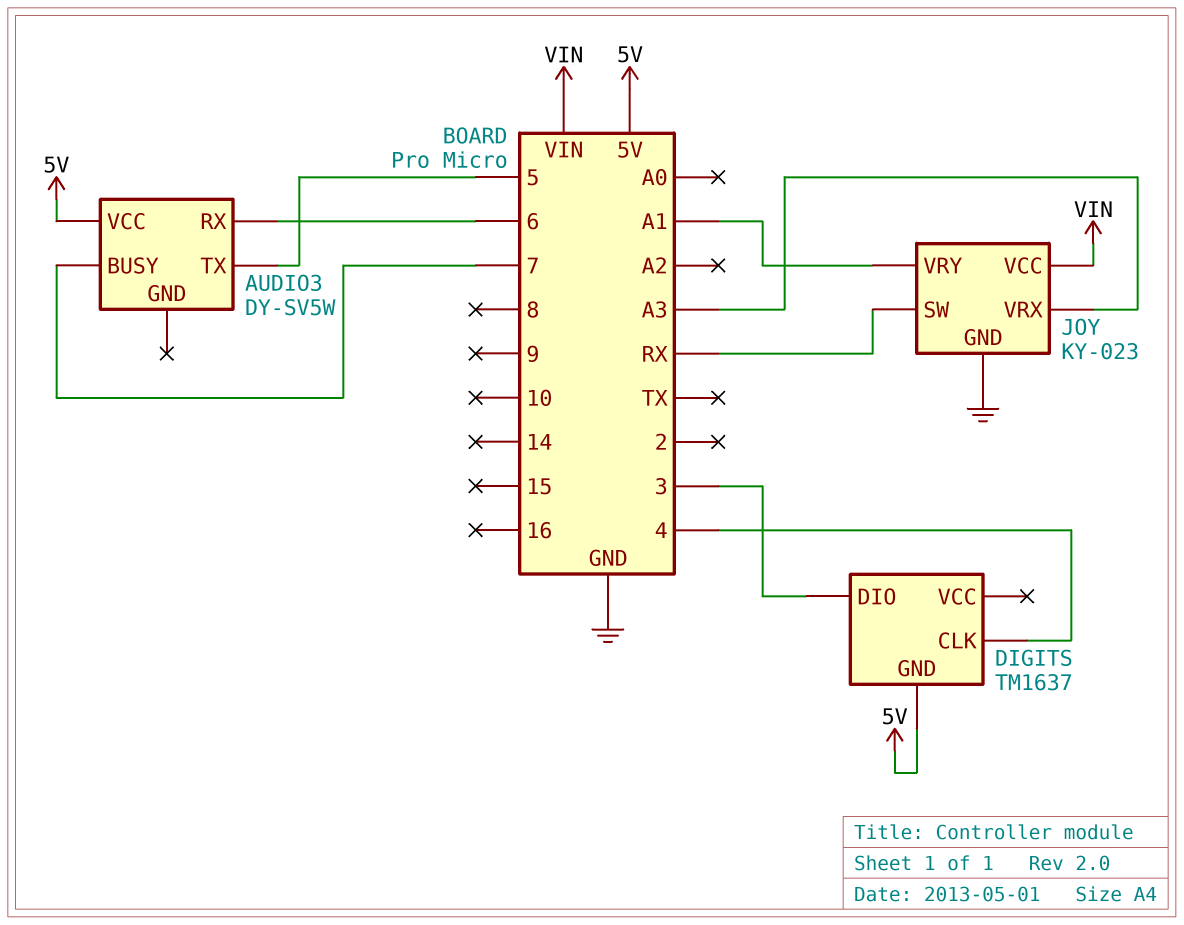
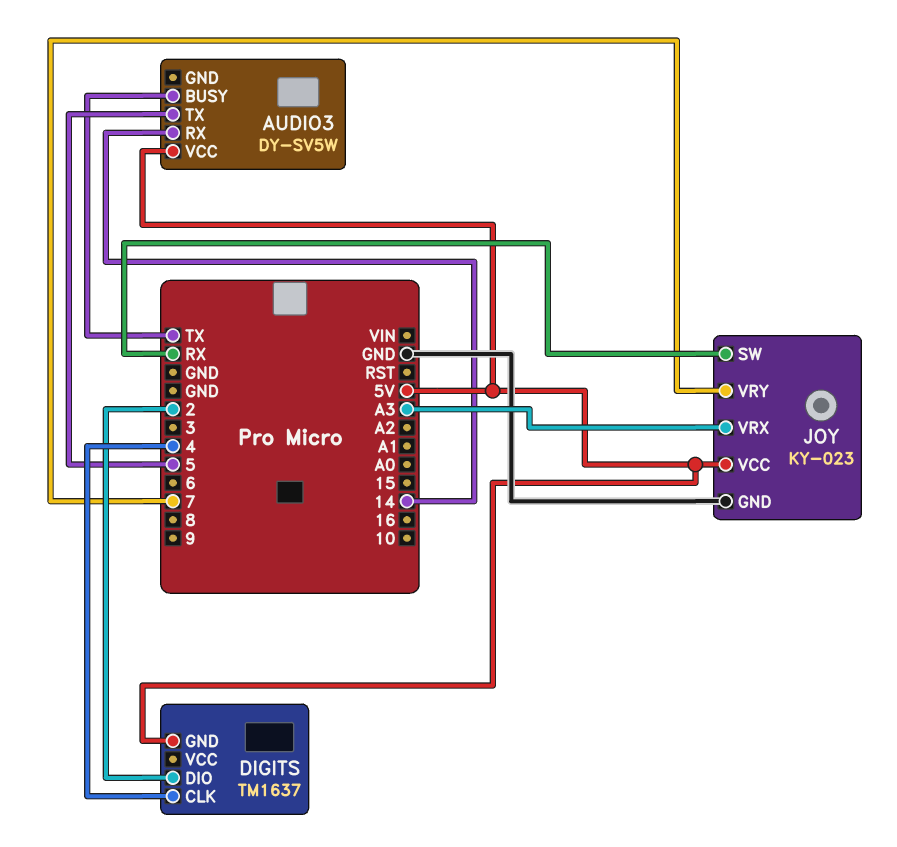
AUDIO3 pin BUSY: 7 -> TX
AUDIO3 pin RX: 6 -> 14
DIGITS pin DIO: 3 -> 2
JOY pin VCC: VIN -> 5V
JOY pin VRY: A1 -> 7

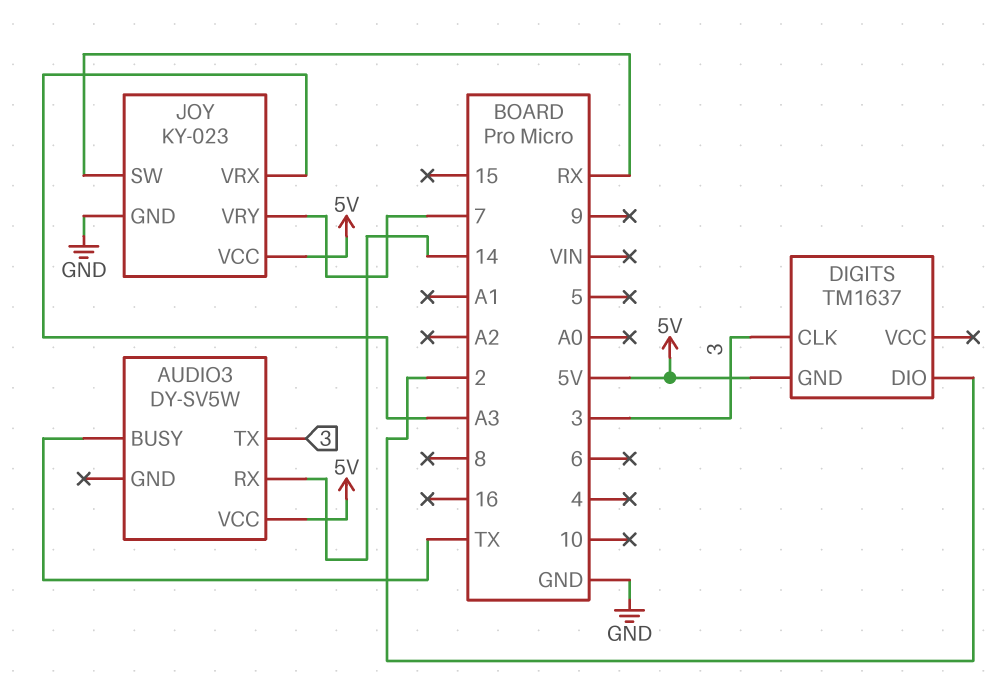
AUDIO3 pin TX: 5 -> 3
DIGITS pin CLK: 4 -> 3

